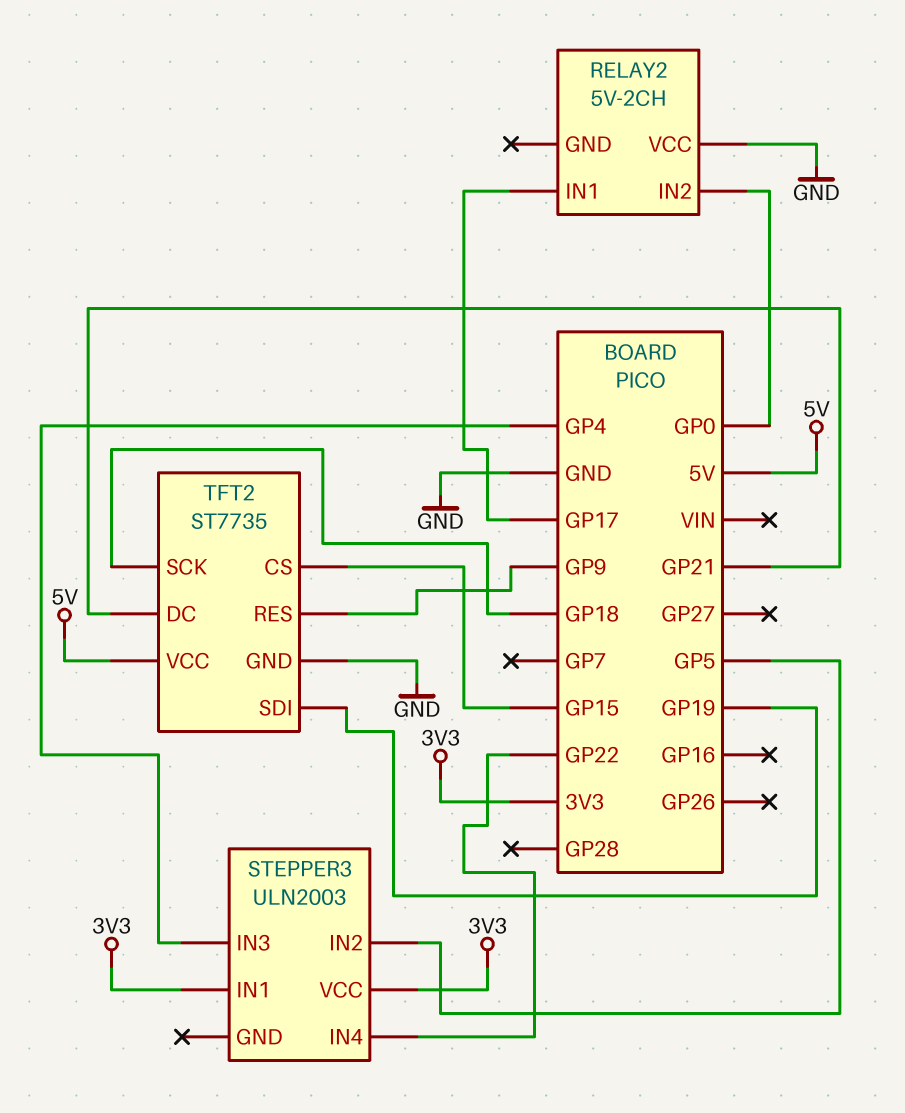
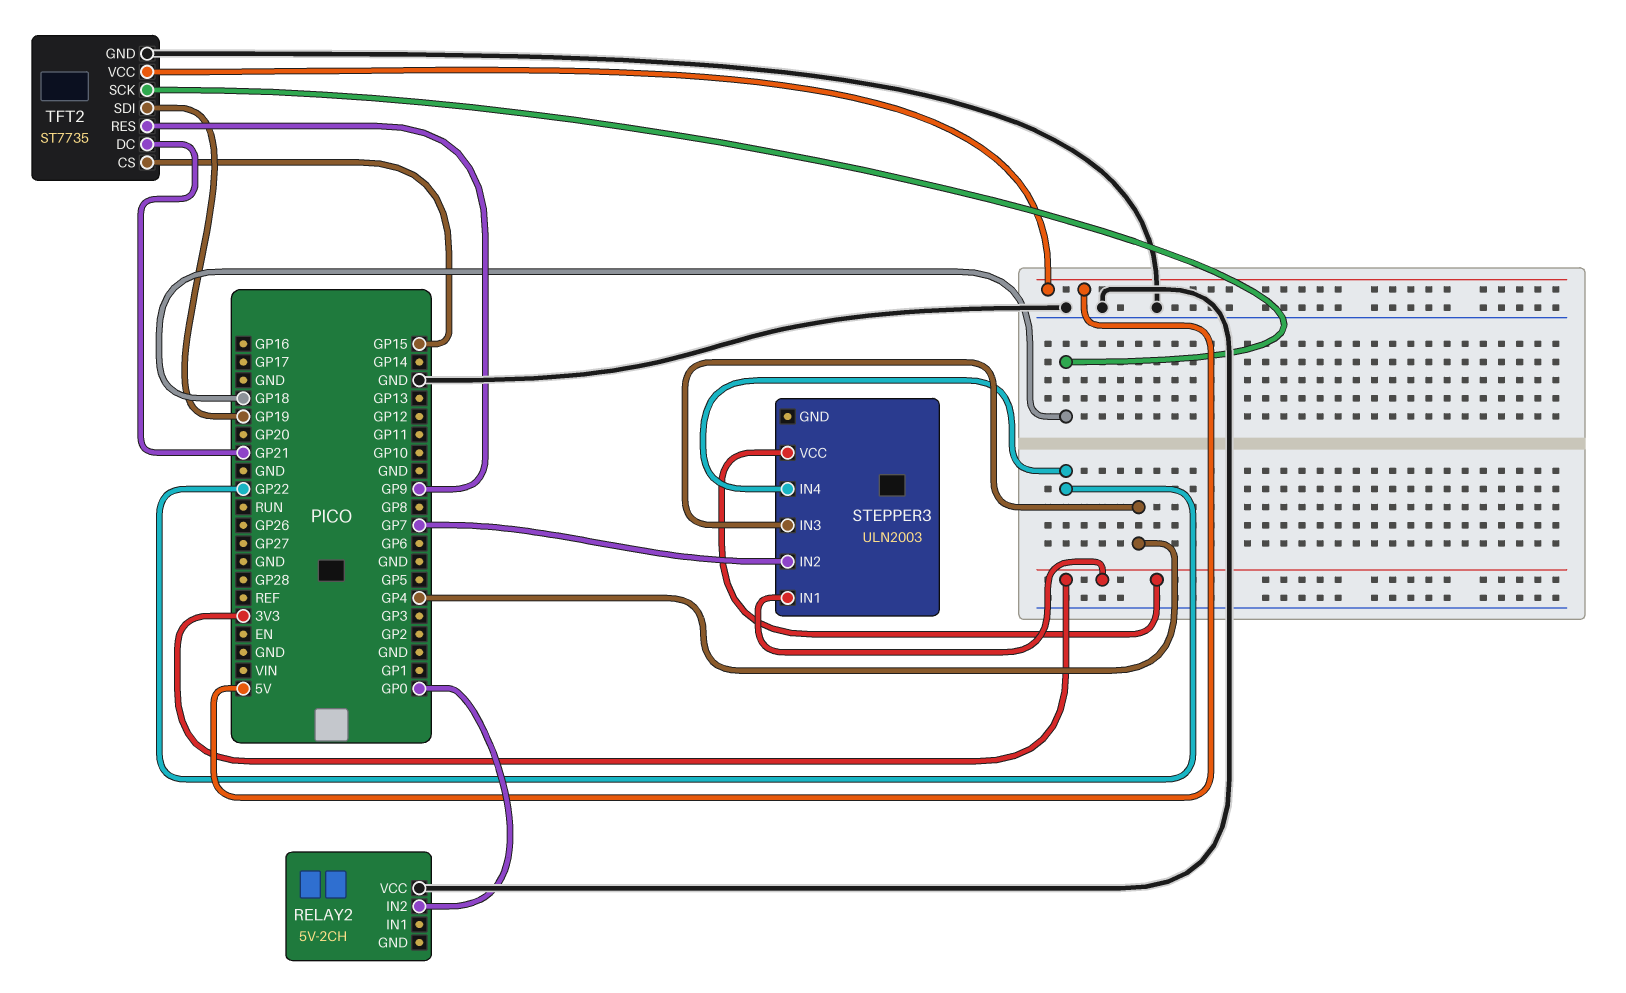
RELAY2 pin IN1: GP17 -> none
STEPPER3 pin IN2: GP5 -> GP7

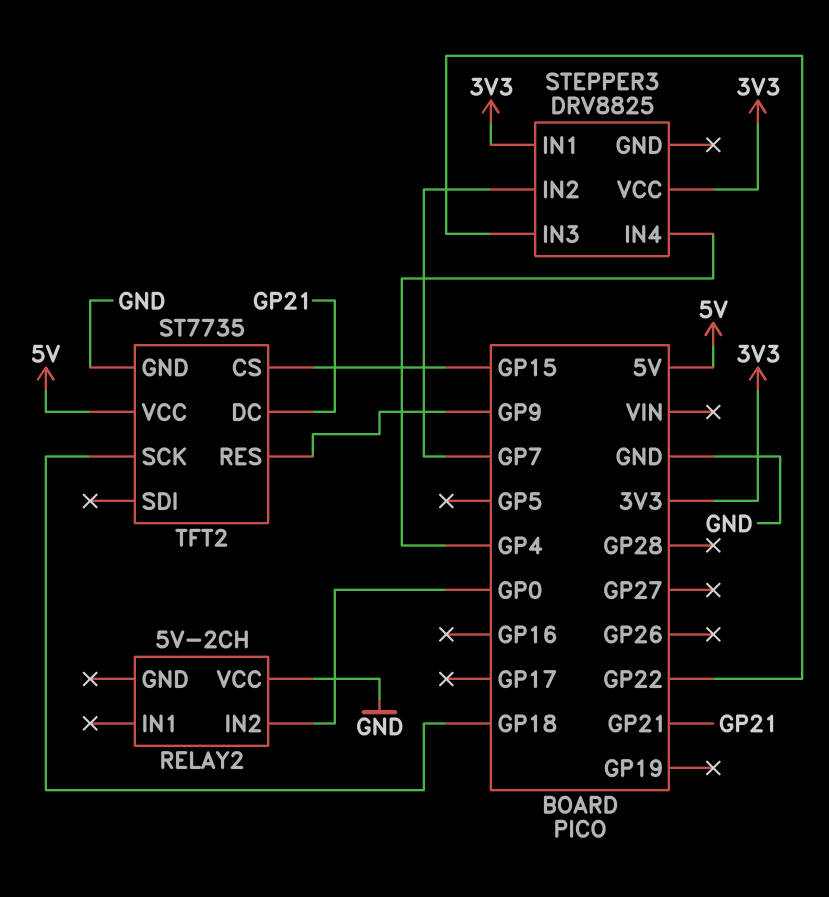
STEPPER3: ULN2003 -> DRV8825
STEPPER3 pin IN3: GP4 -> GP22
STEPPER3 pin IN4: GP22 -> GP4
TFT2 pin SDI: GP19 -> none

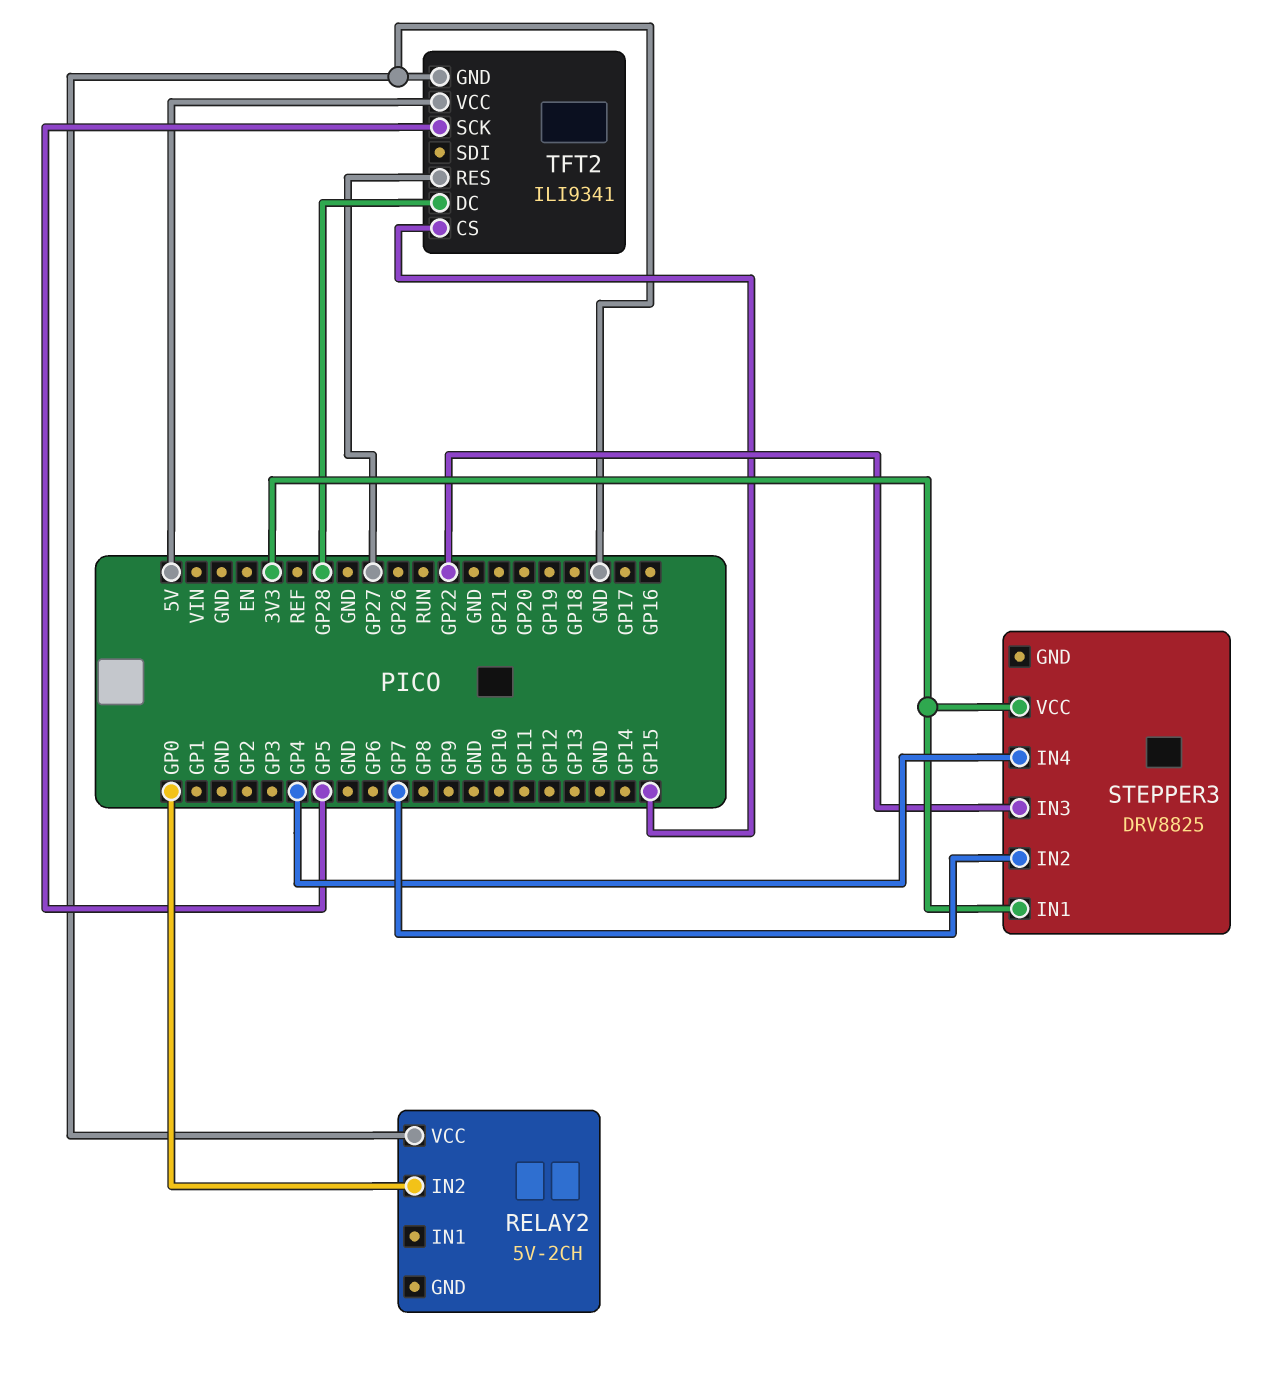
TFT2: ST7735 -> ILI9341
TFT2 pin DC: GP21 -> GP28
TFT2 pin RES: GP9 -> GP27
TFT2 pin SCK: GP18 -> GP5

